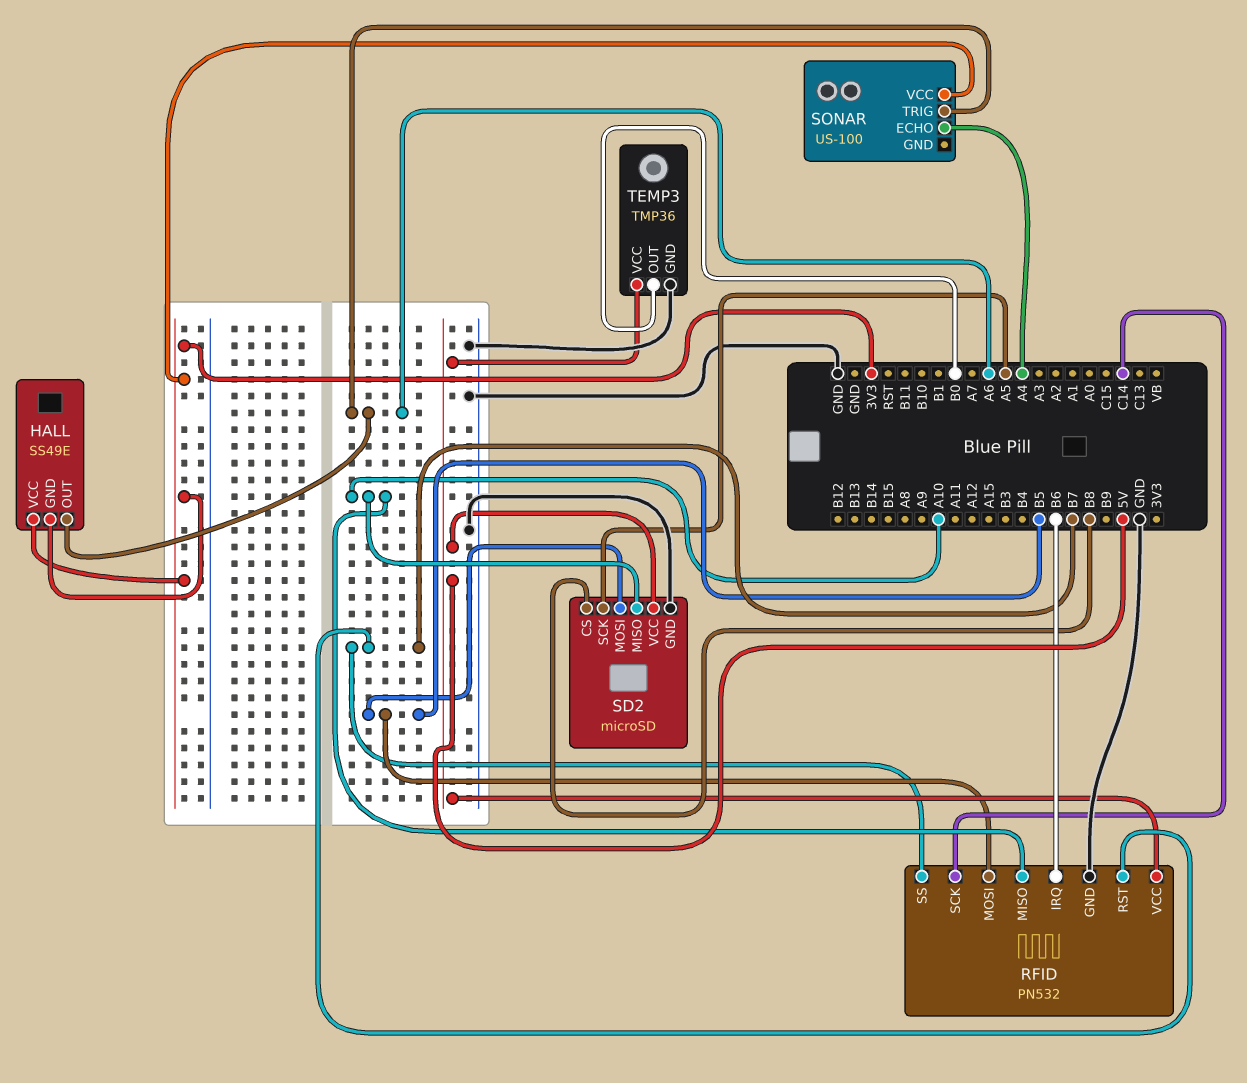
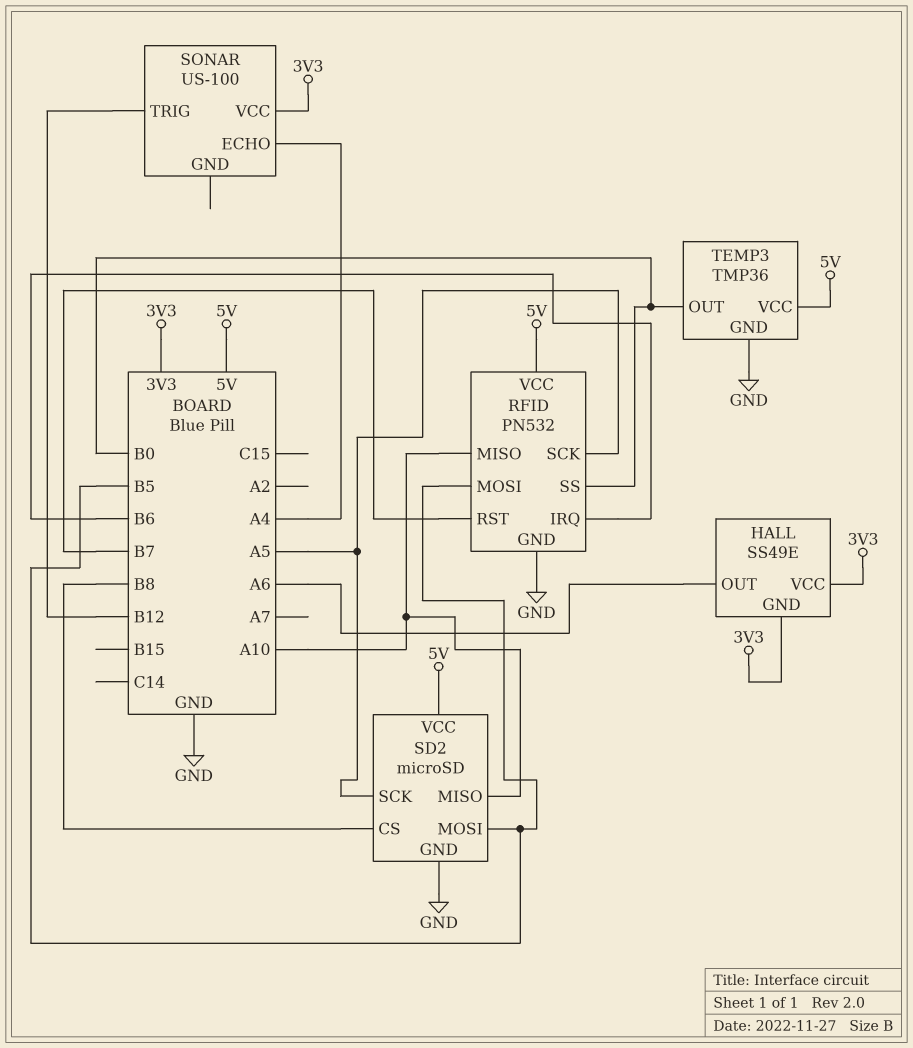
RFID pin SCK: C14 -> A5
RFID pin SS: B7 -> B0
SONAR pin TRIG: A6 -> B12

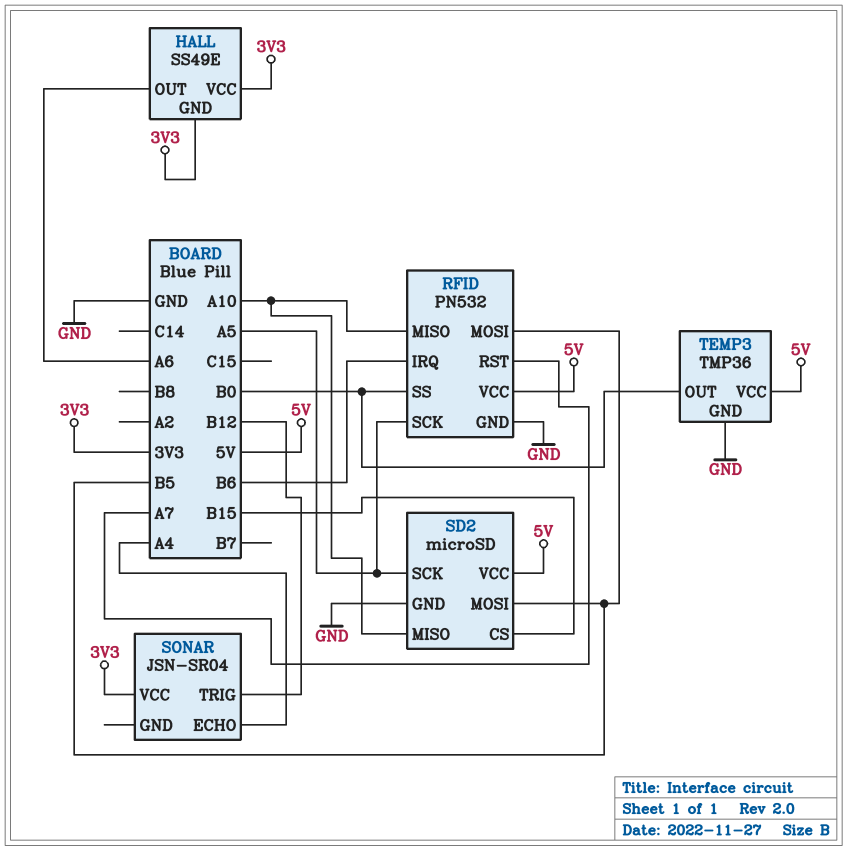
RFID pin RST: B7 -> A7
SD2 pin CS: B8 -> B15
SONAR: US-100 -> JSN-SR04

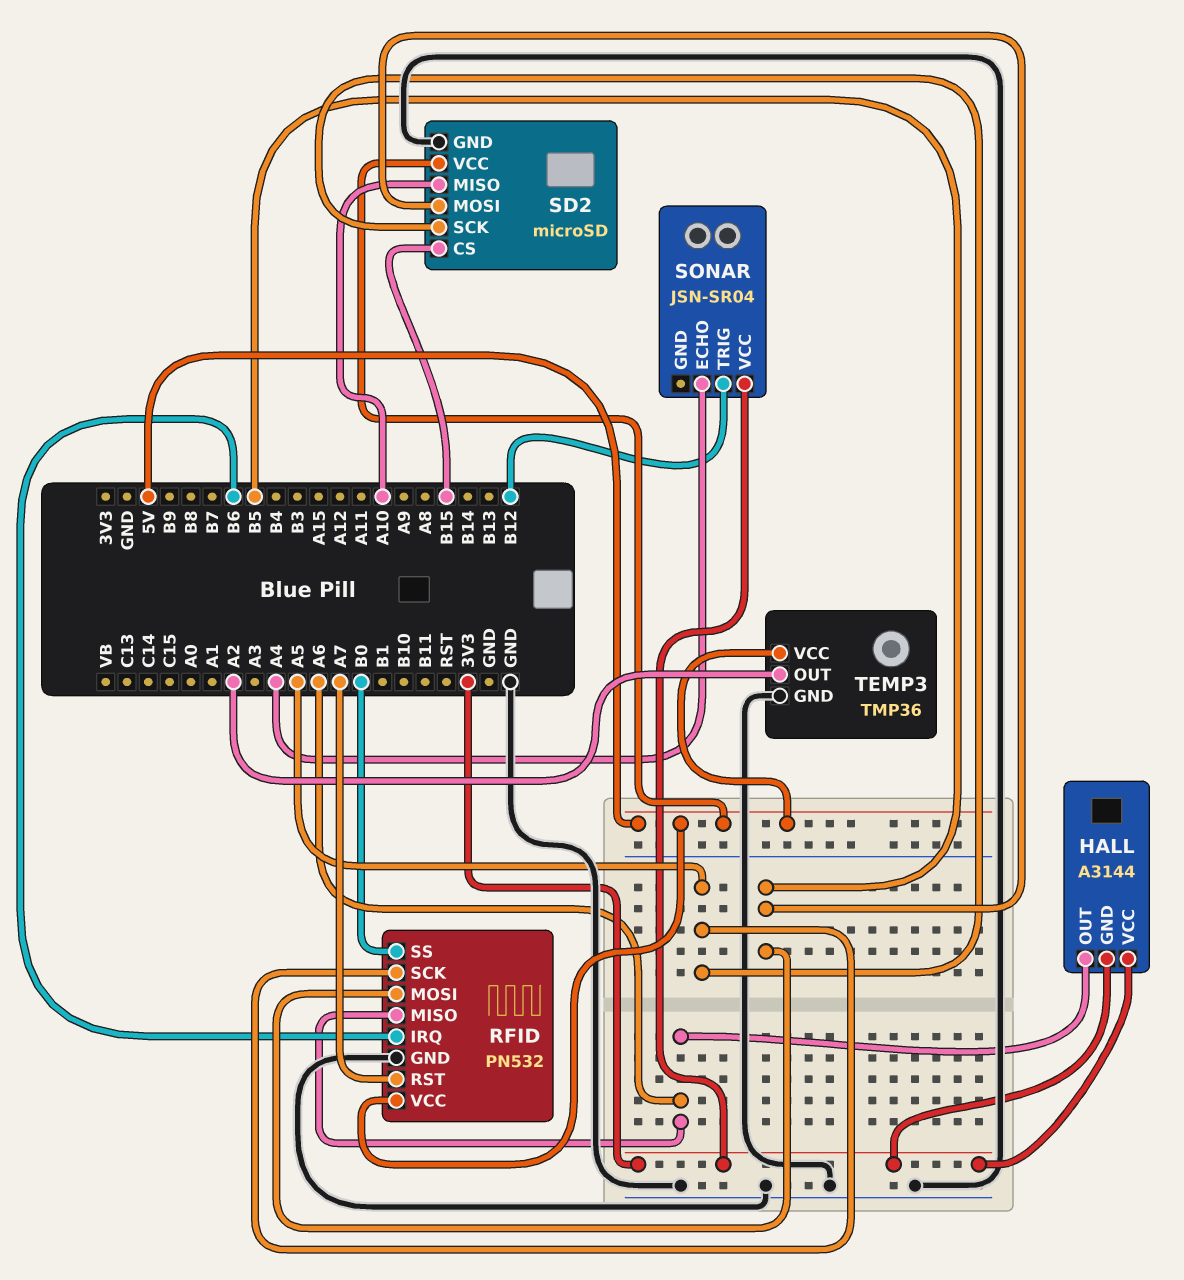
HALL: SS49E -> A3144
RFID pin MISO: A10 -> A6
TEMP3 pin OUT: B0 -> A2

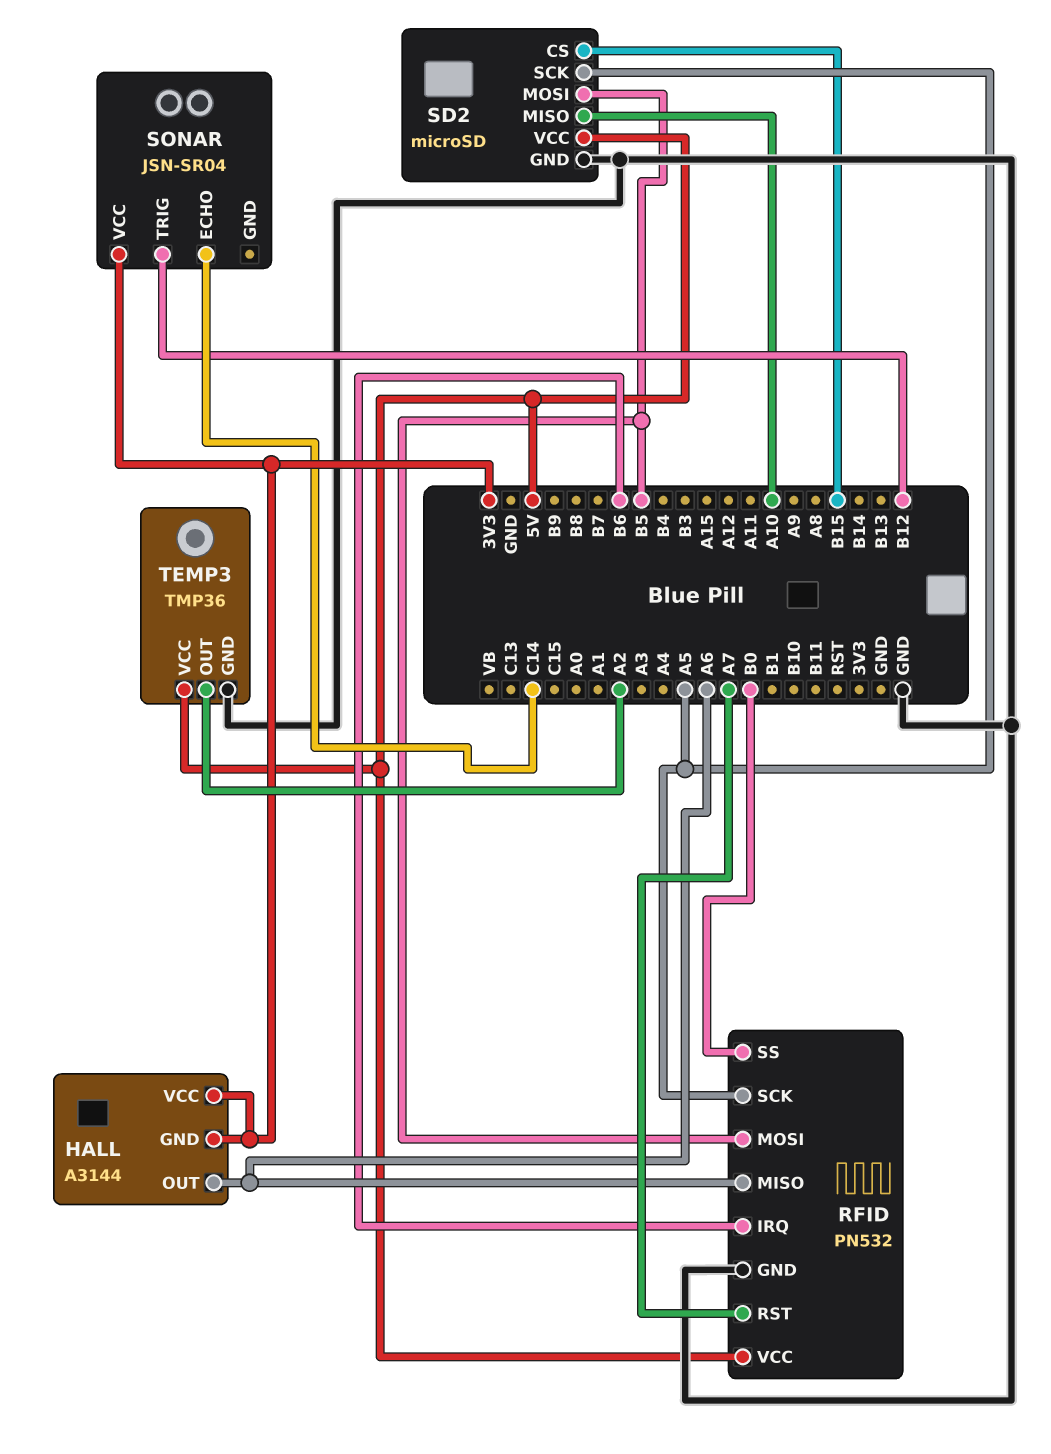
SONAR pin ECHO: A4 -> C14

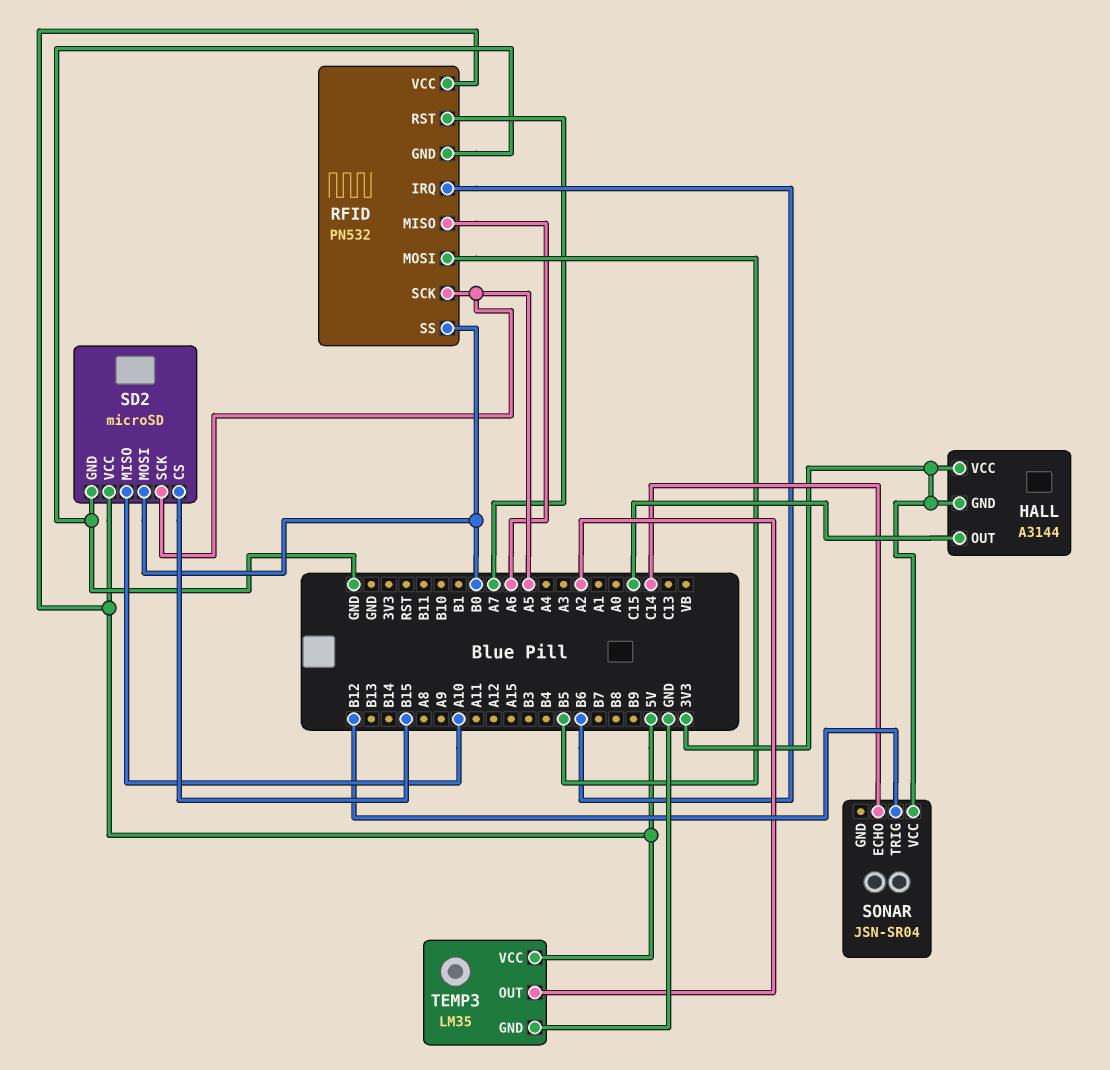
HALL pin OUT: A6 -> C15
SD2 pin MOSI: B5 -> B0
TEMP3: TMP36 -> LM35

